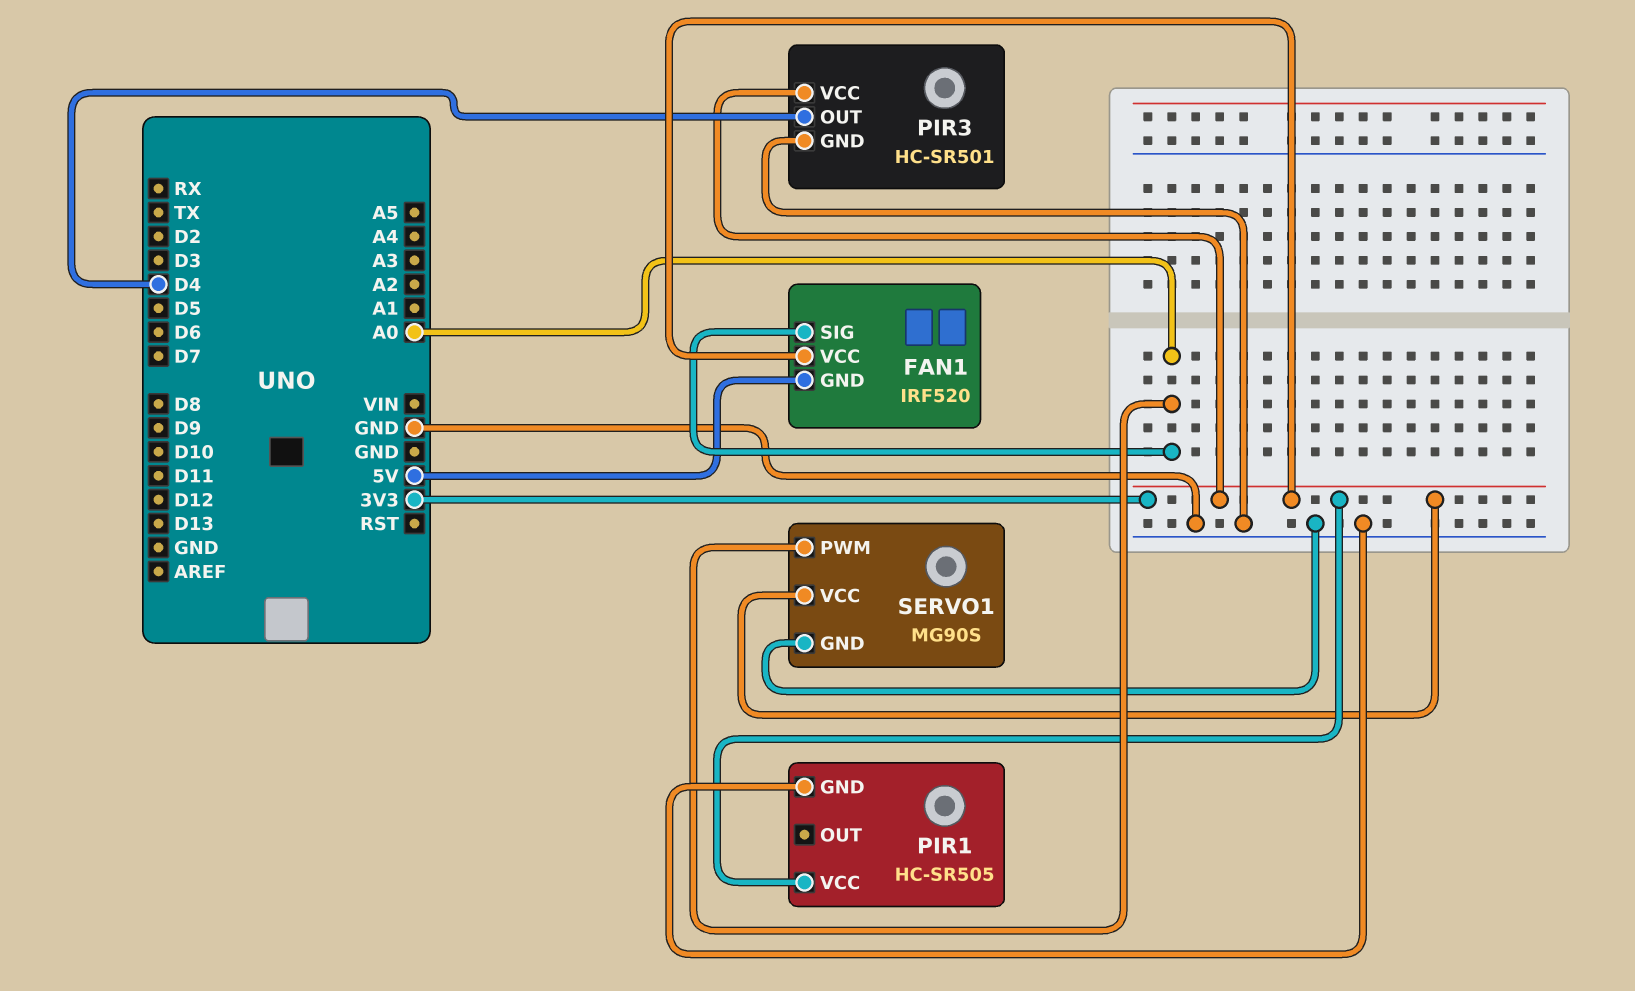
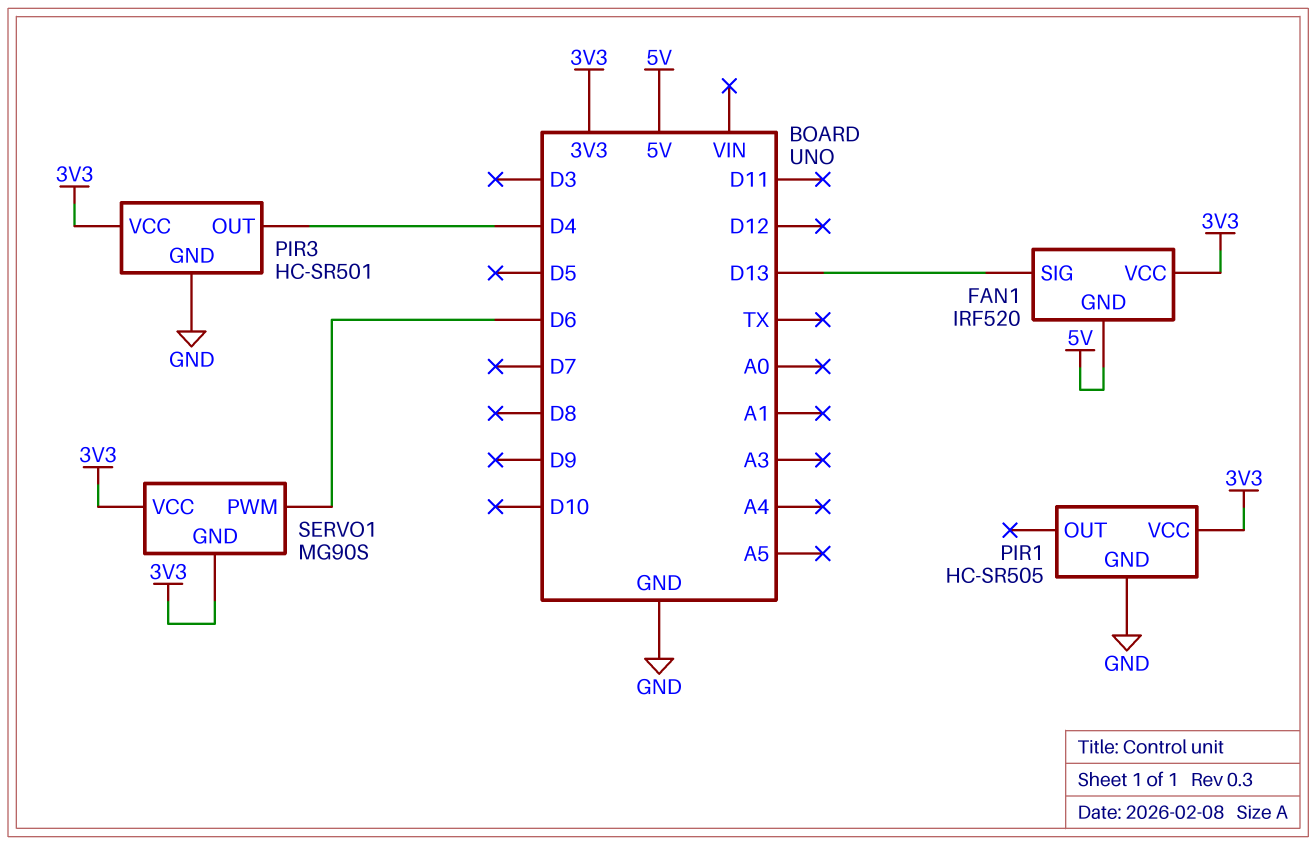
FAN1 pin SIG: A0 -> D13
SERVO1 pin GND: GND -> 3V3
SERVO1 pin PWM: A0 -> D6

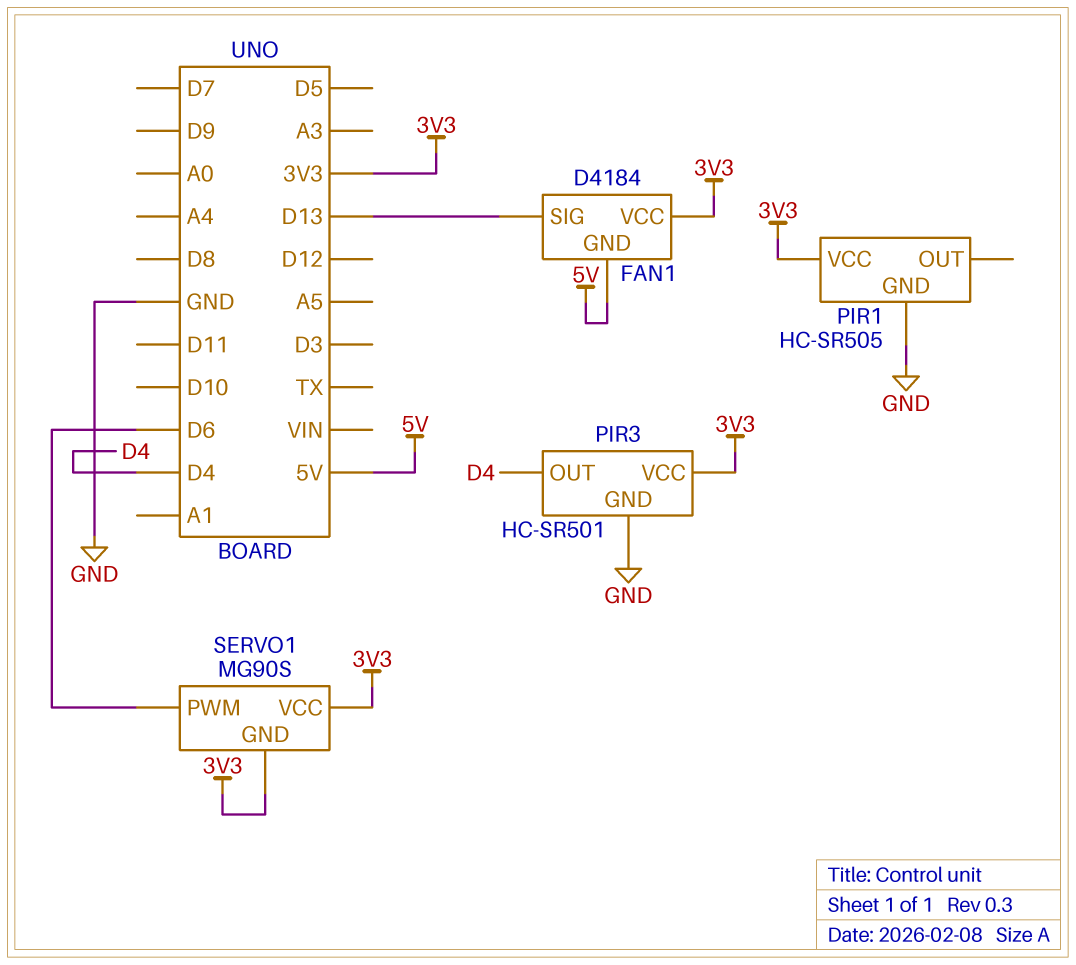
FAN1: IRF520 -> D4184

